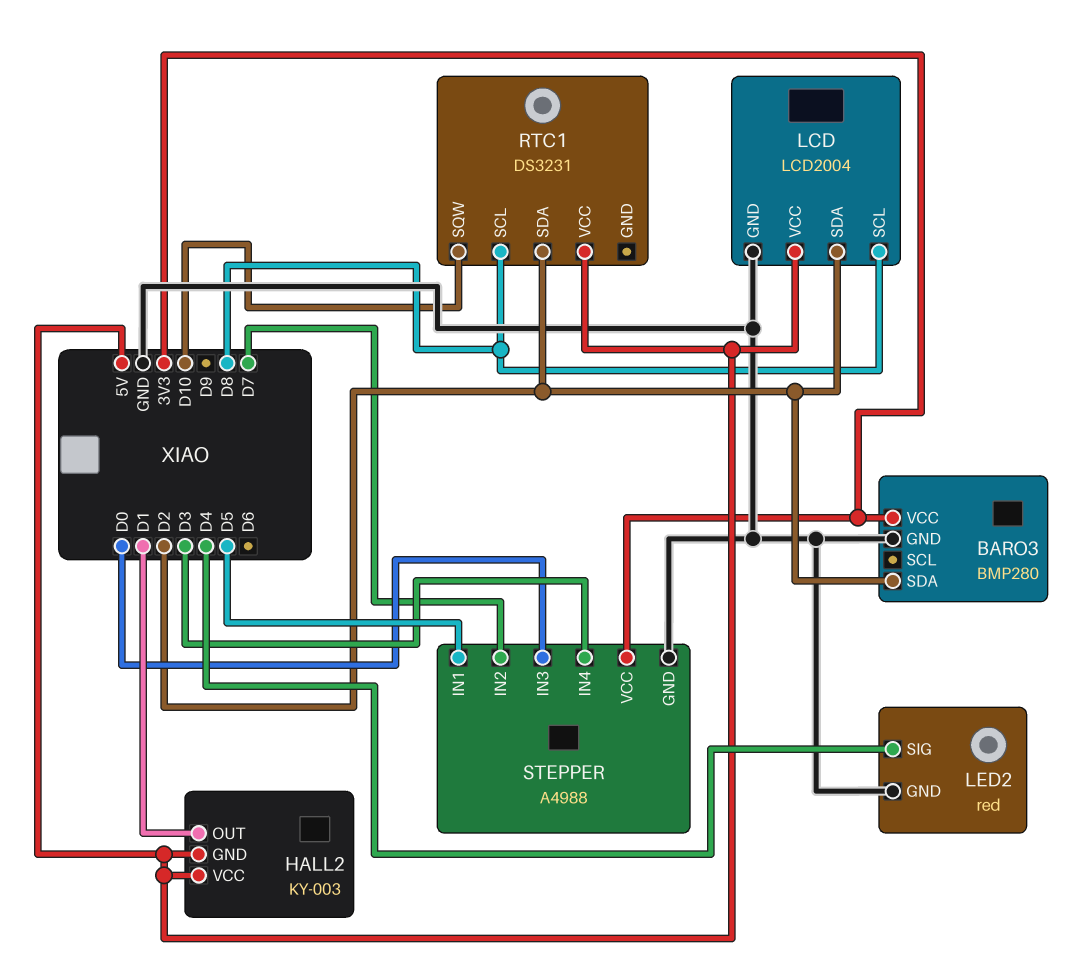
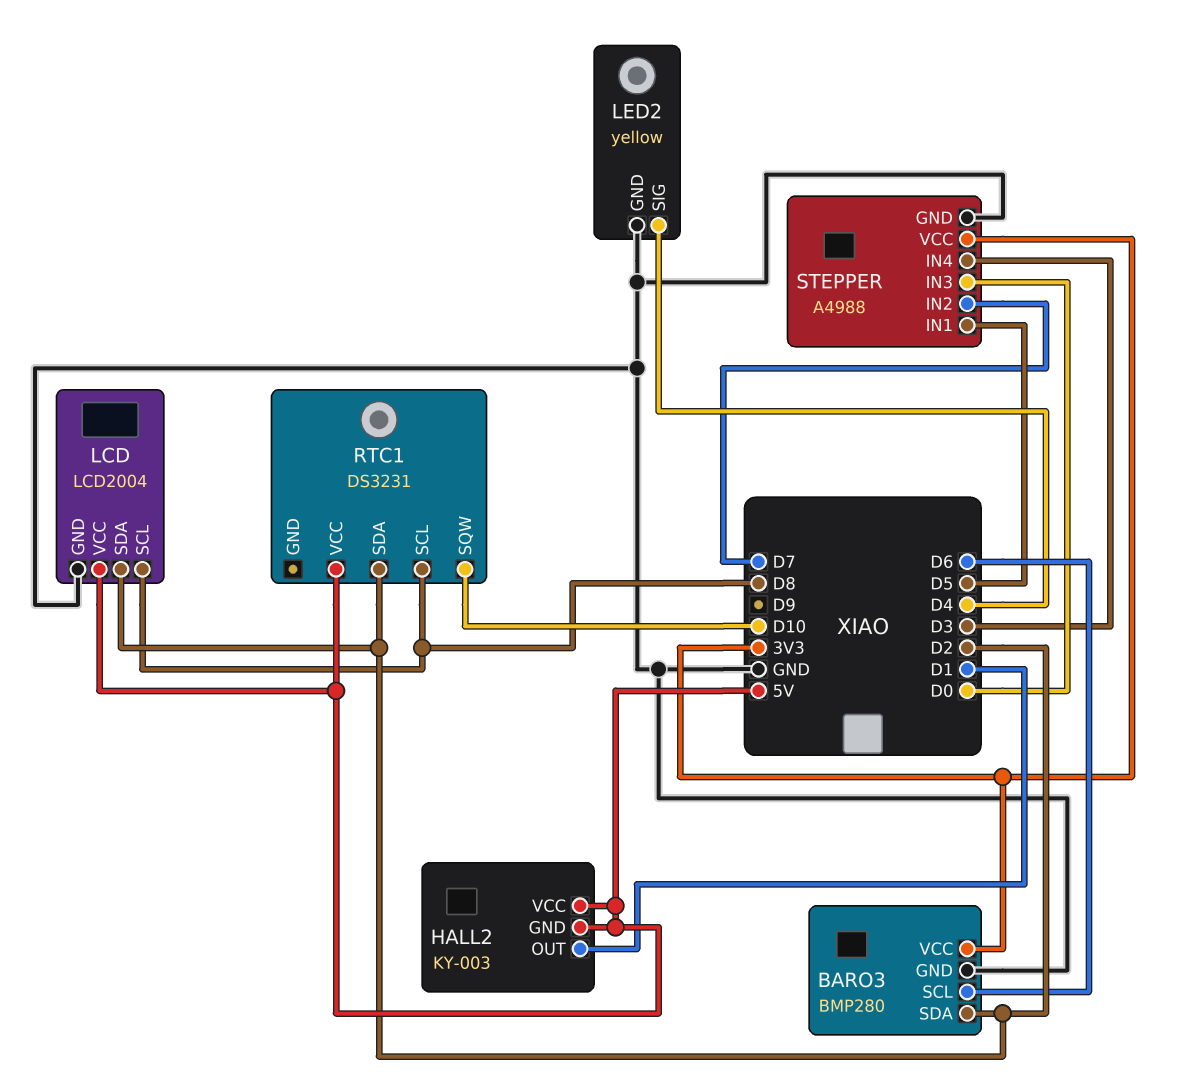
BARO3 pin SCL: none -> D6
LED2: red -> yellow

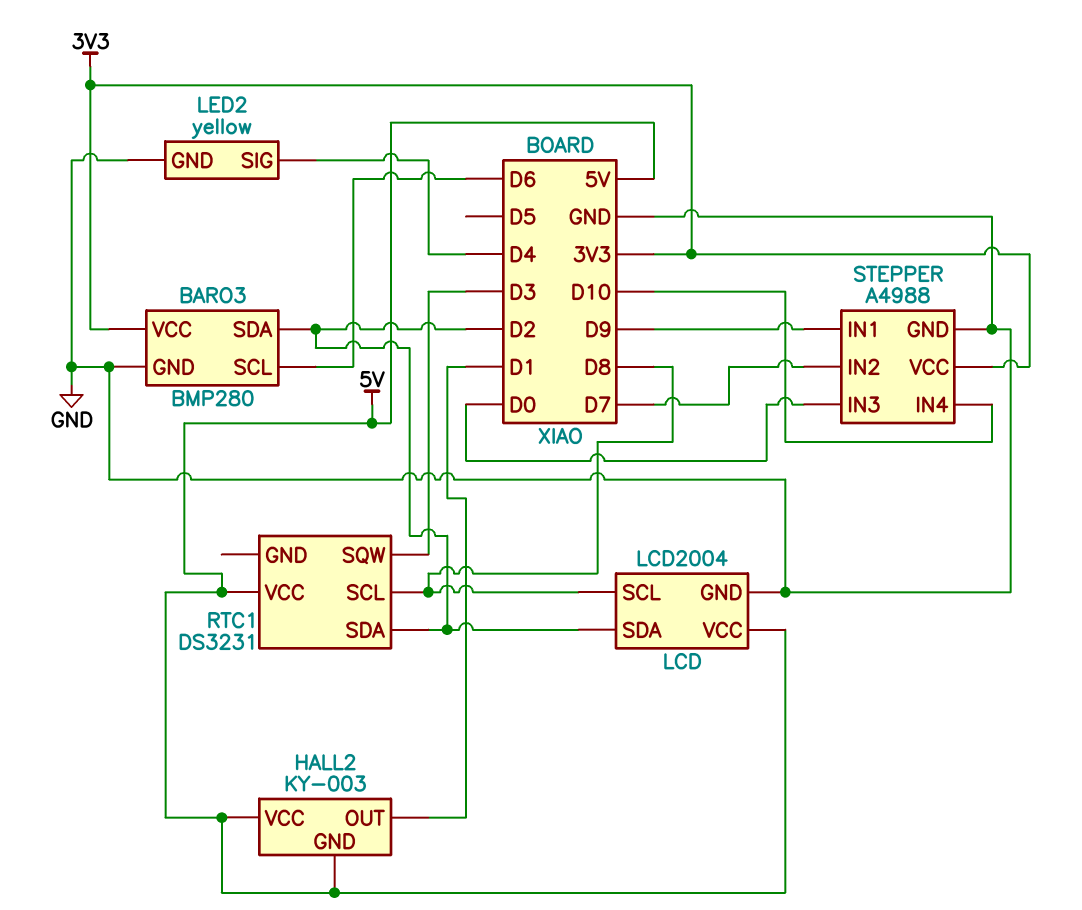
RTC1 pin SQW: D10 -> D3
STEPPER pin IN1: D5 -> D9
STEPPER pin IN4: D3 -> D10

